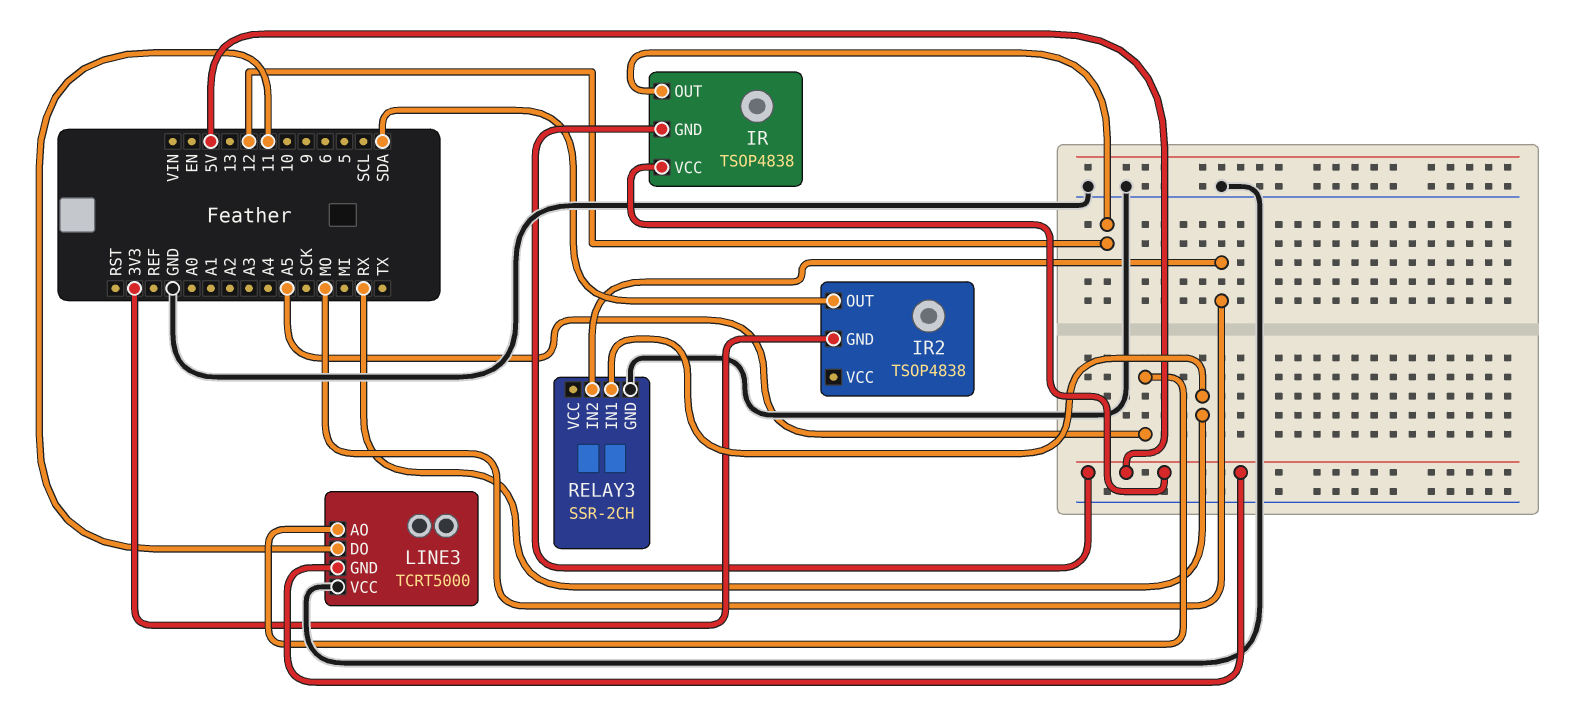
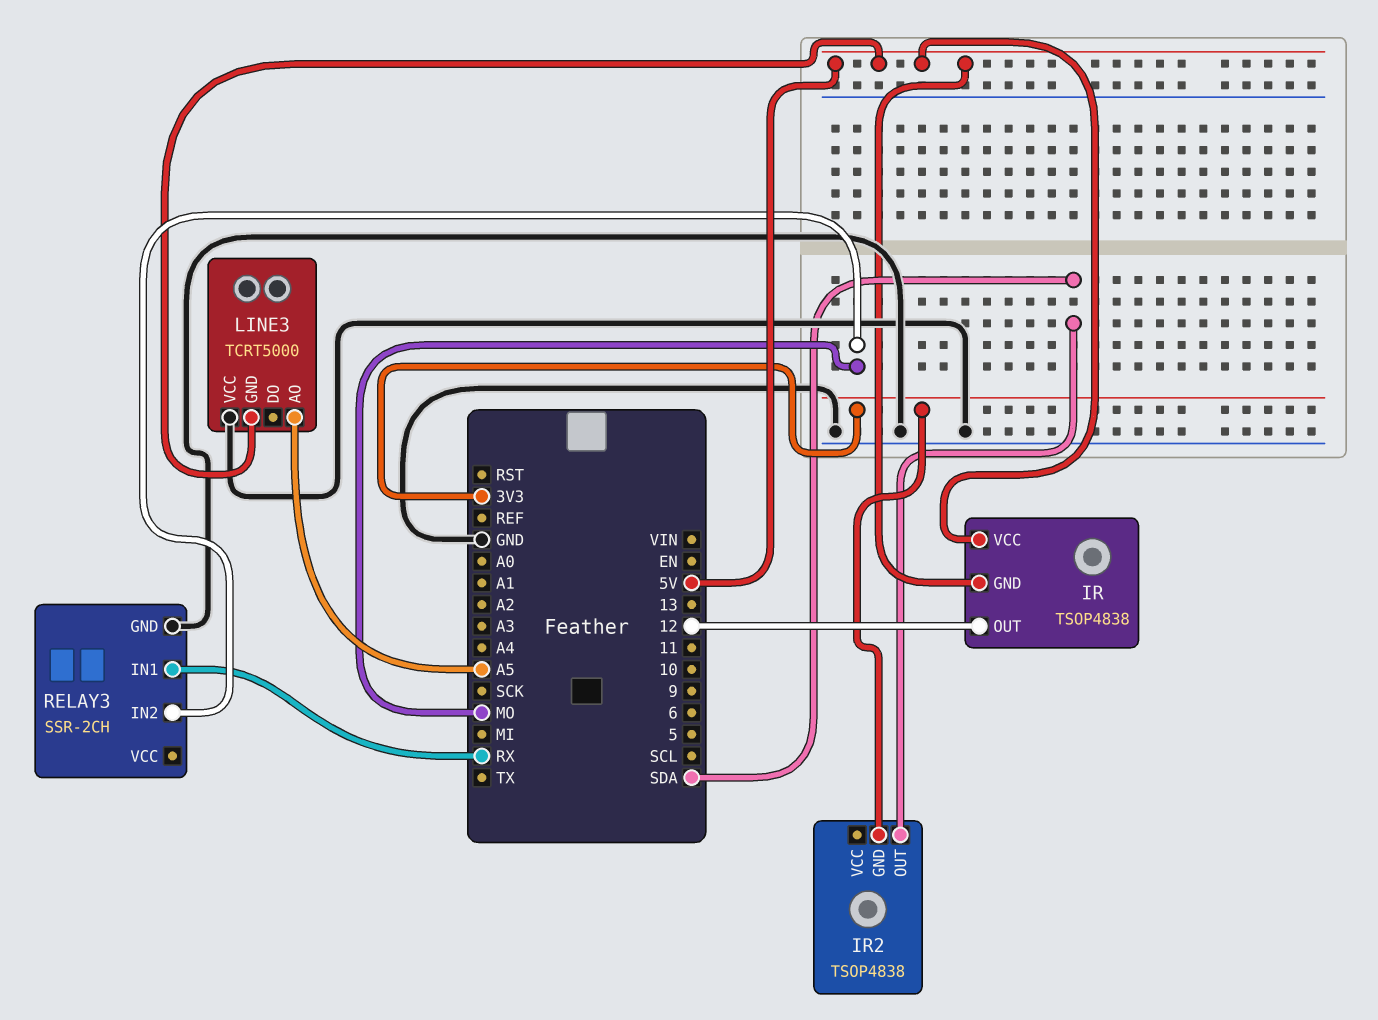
LINE3 pin DO: 11 -> none

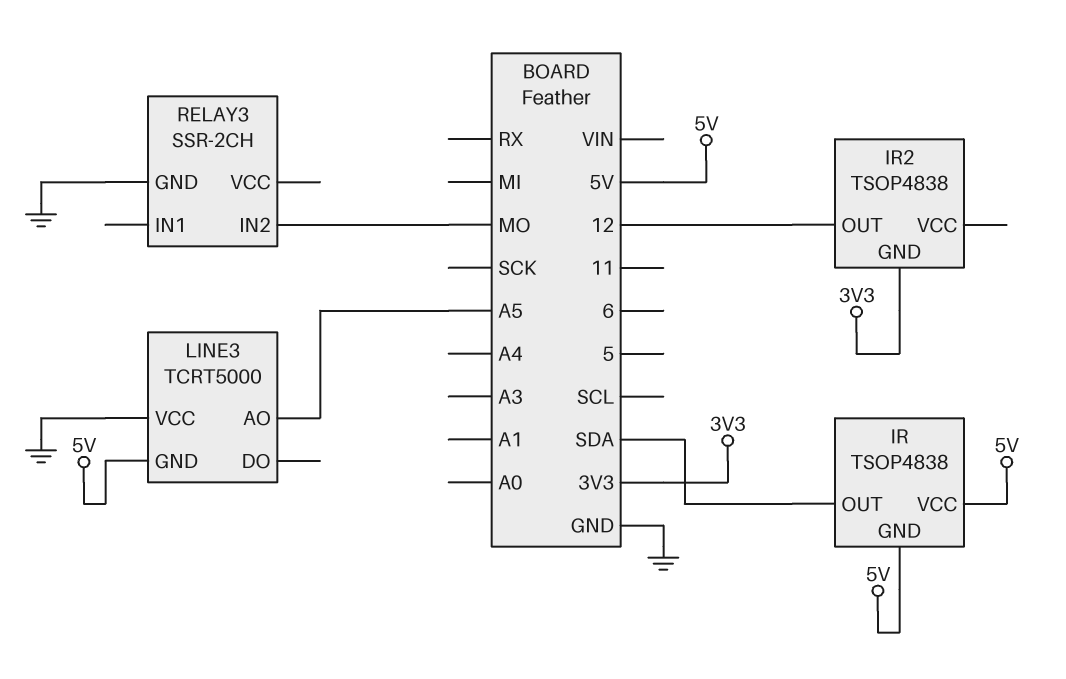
IR pin OUT: 12 -> SDA
IR2 pin OUT: SDA -> 12
RELAY3 pin IN1: RX -> none

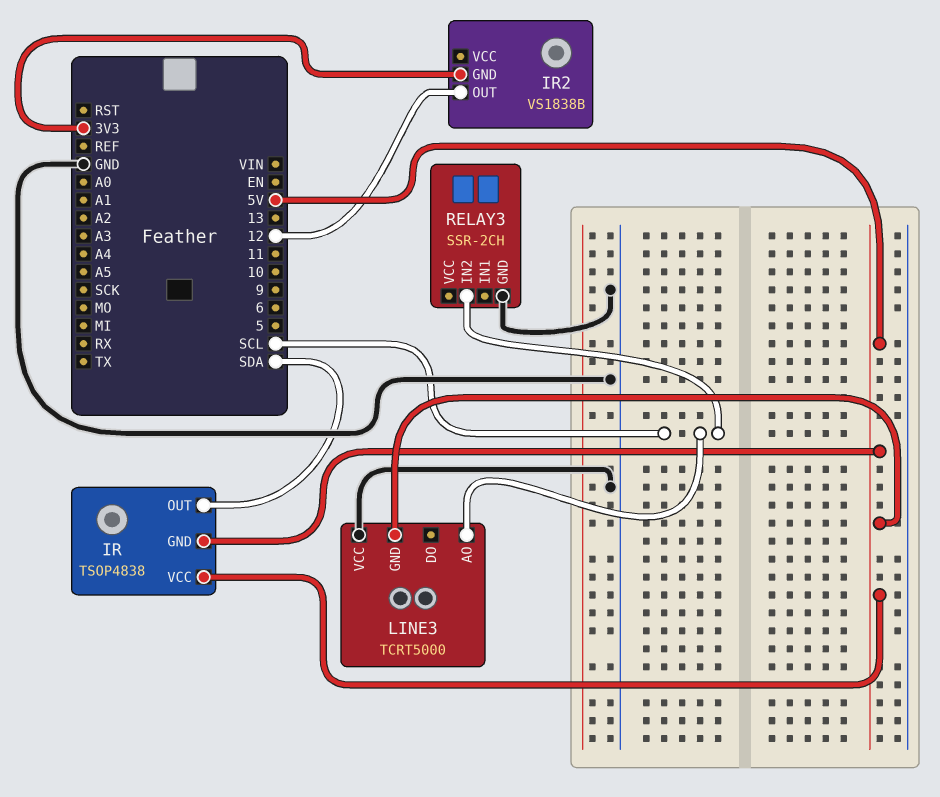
IR2: TSOP4838 -> VS1838B
LINE3 pin AO: A5 -> SCL
RELAY3 pin IN2: MO -> SCL

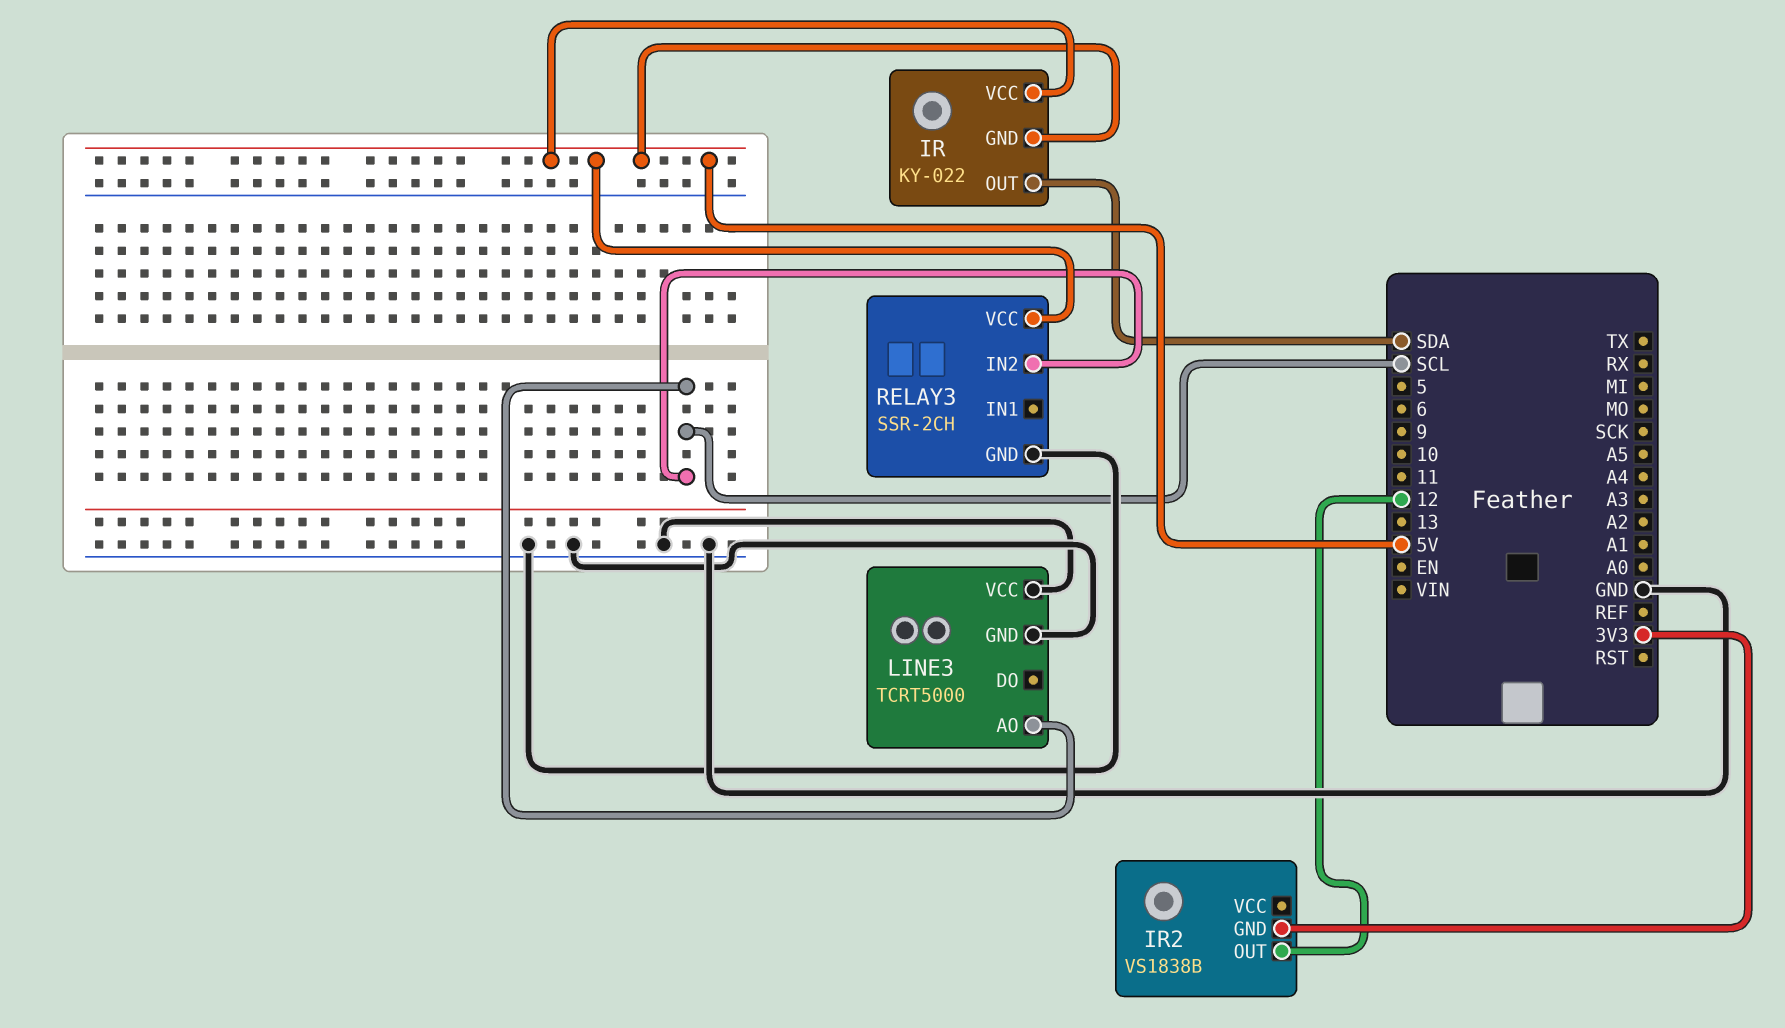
IR: TSOP4838 -> KY-022
LINE3 pin GND: 5V -> GND
RELAY3 pin VCC: none -> 5V

